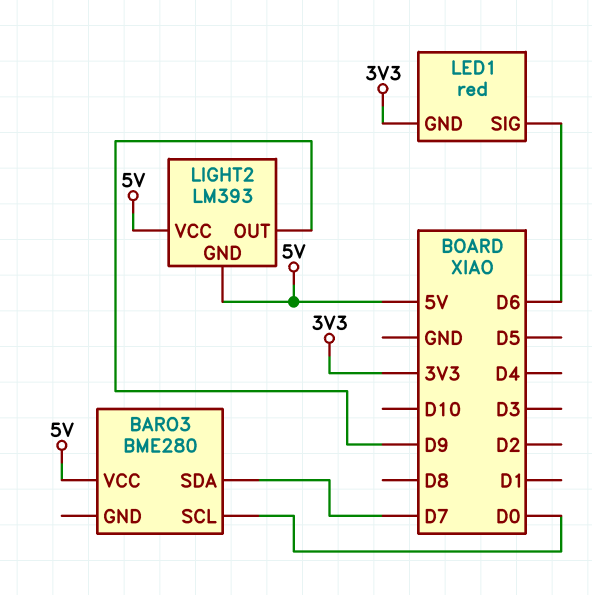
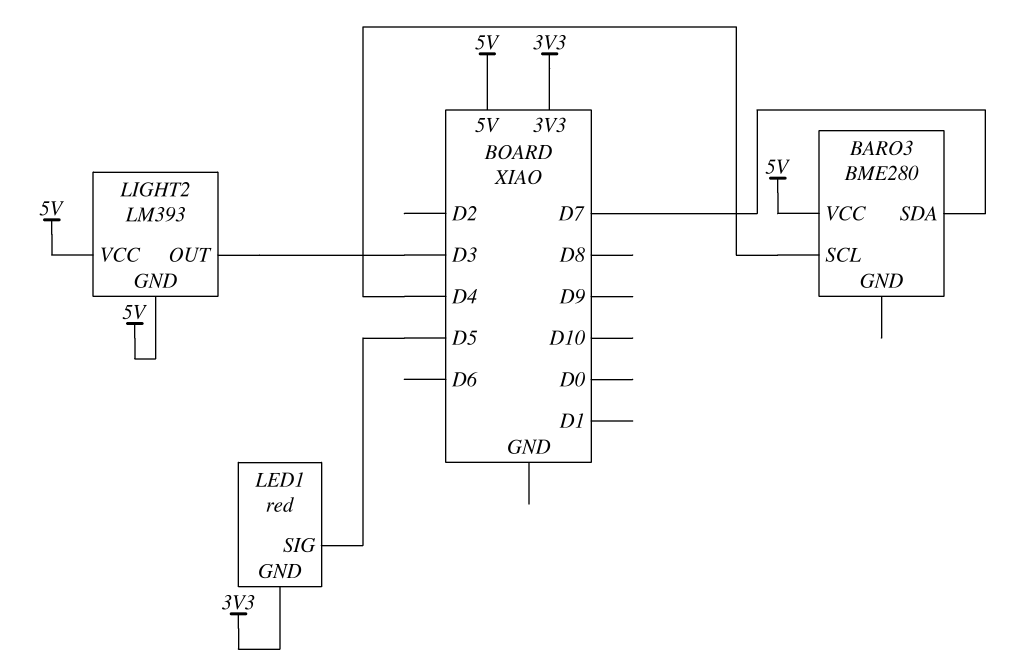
BARO3 pin SCL: D0 -> D4
LED1 pin SIG: D6 -> D5
LIGHT2 pin OUT: D9 -> D3

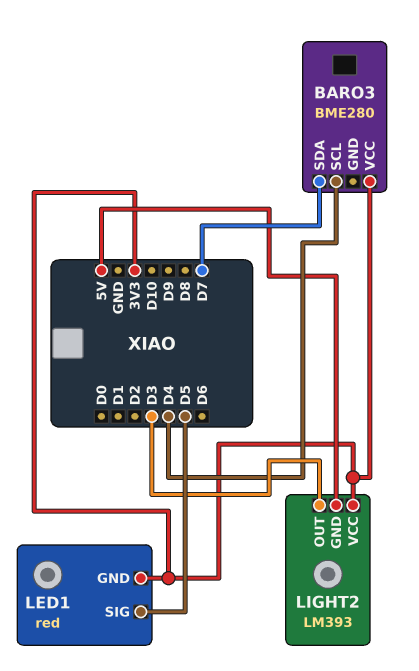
BARO3 pin VCC: 5V -> 3V3
LIGHT2 pin VCC: 5V -> 3V3

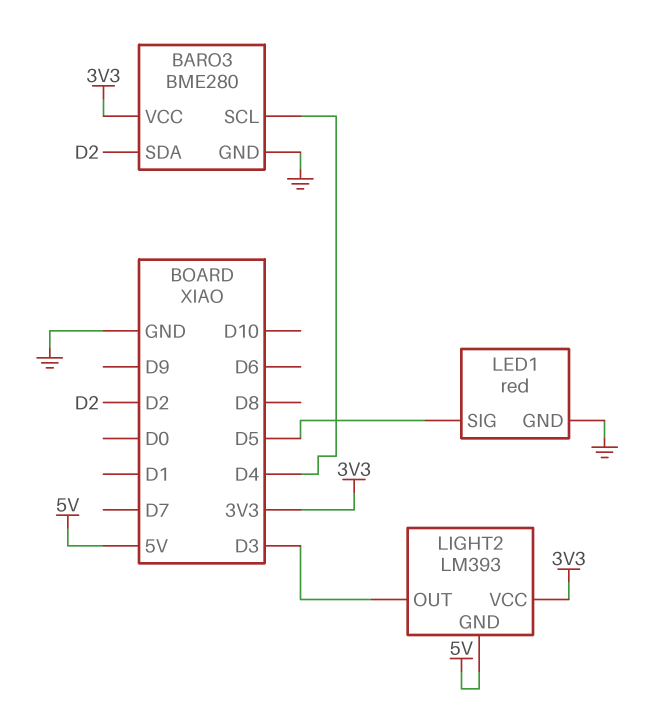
BARO3 pin GND: none -> GND
BARO3 pin SDA: D7 -> D2
LED1 pin GND: 3V3 -> GND

